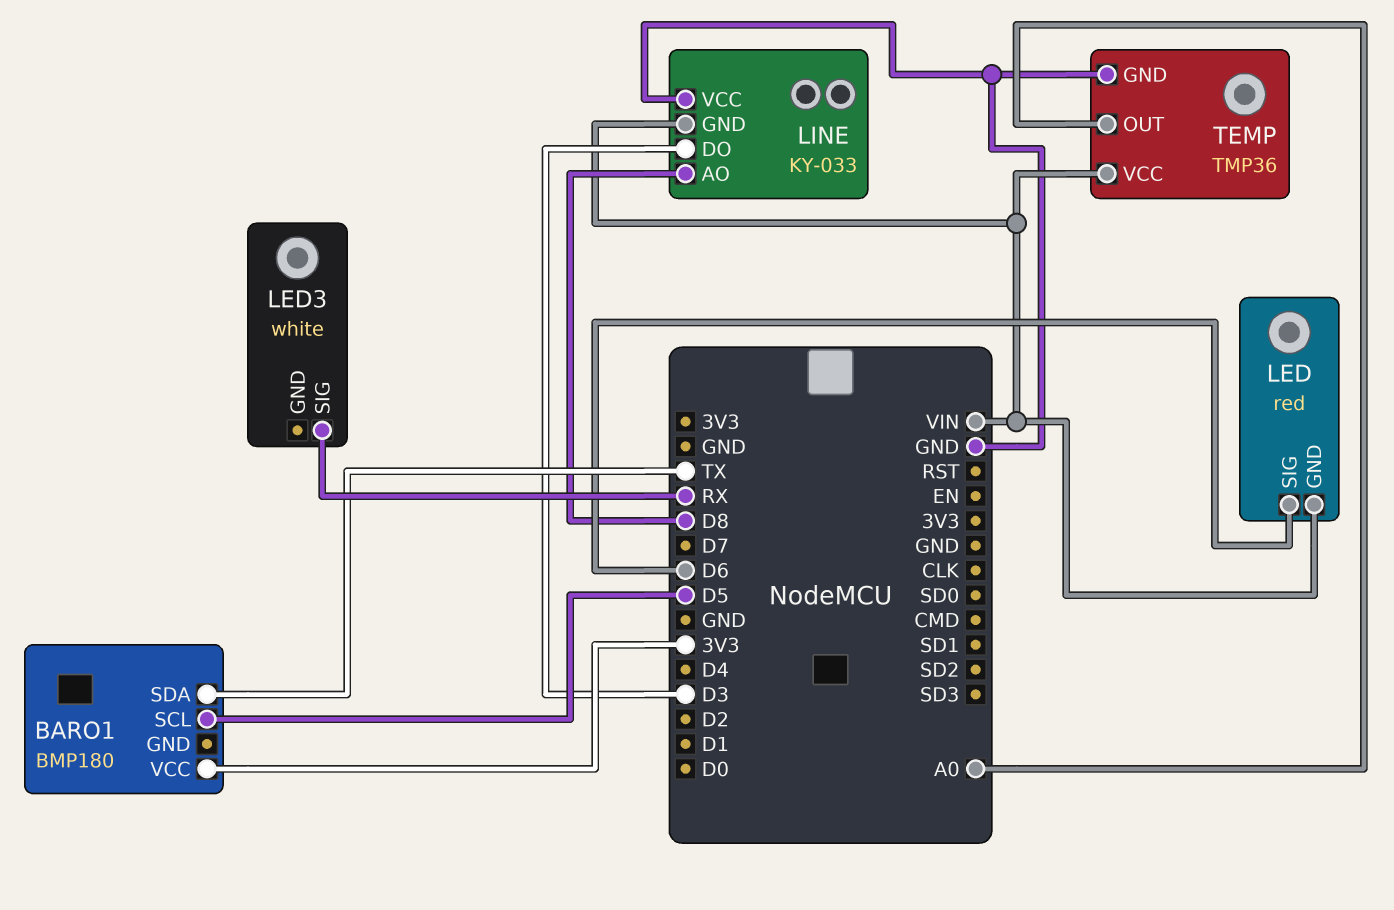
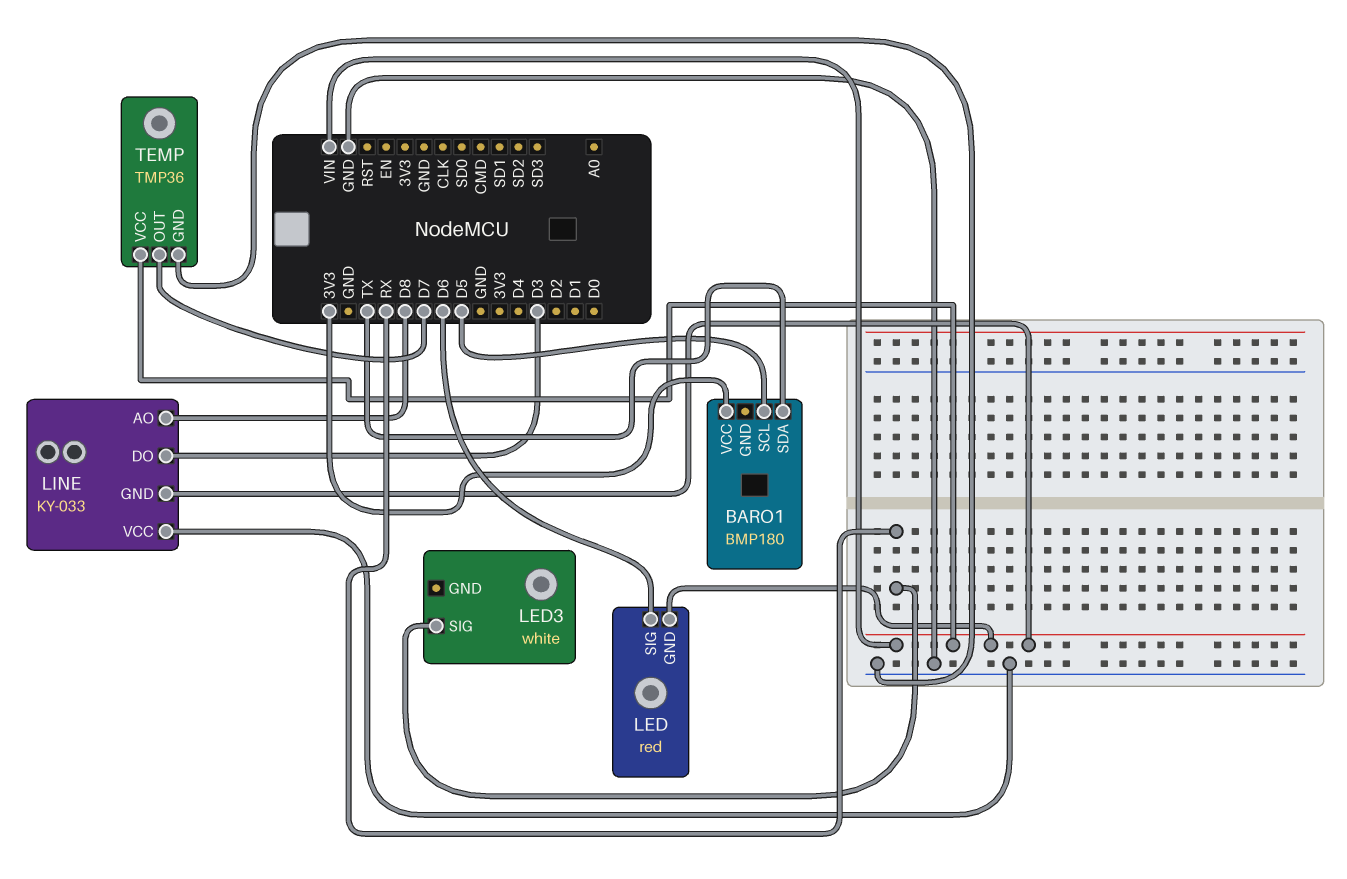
TEMP pin OUT: A0 -> D7

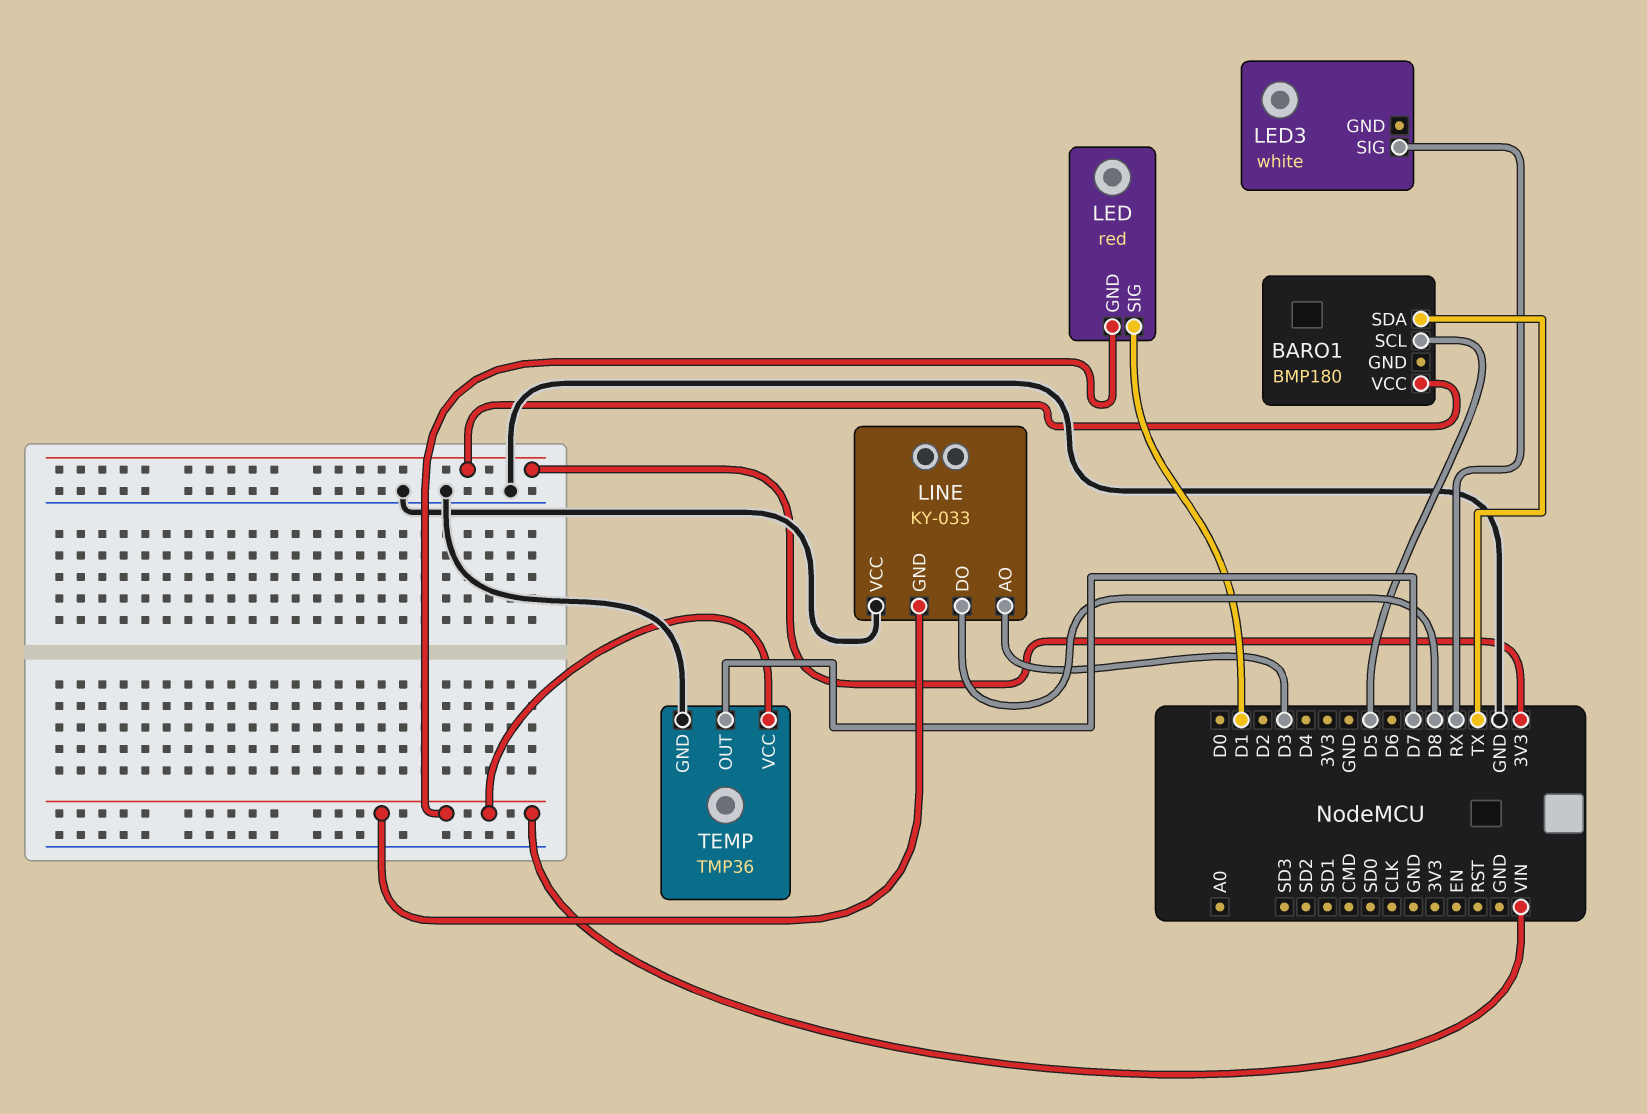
LED pin SIG: D6 -> D1
LINE pin AO: D8 -> D3
LINE pin DO: D3 -> D8

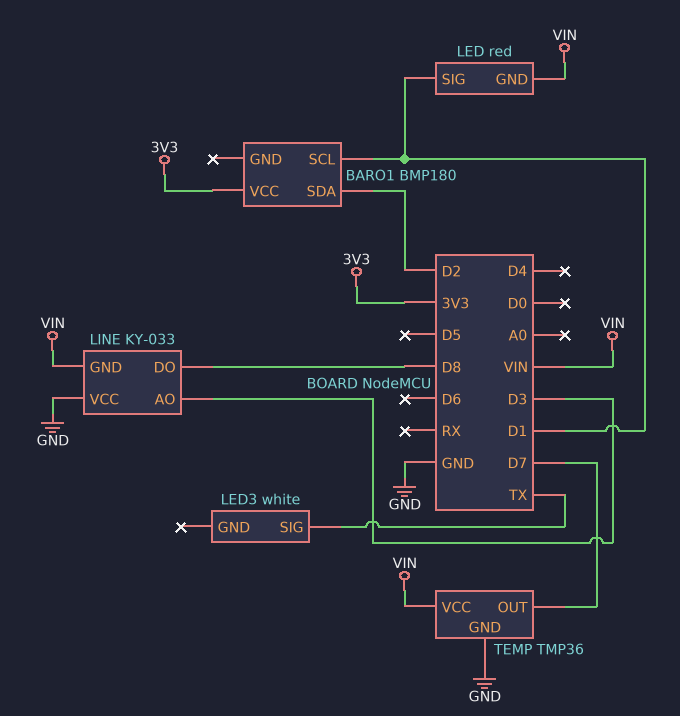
BARO1 pin SCL: D5 -> D1
BARO1 pin SDA: TX -> D2
LED3 pin SIG: RX -> TX

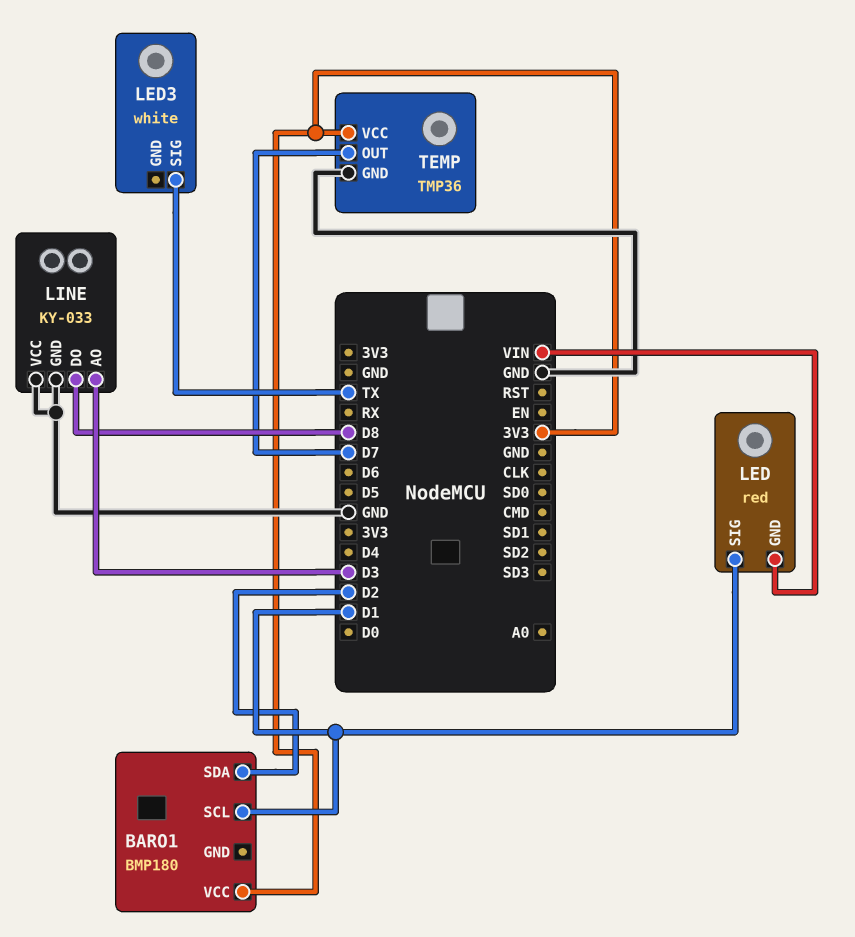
LINE pin GND: VIN -> GND
TEMP pin VCC: VIN -> 3V3

